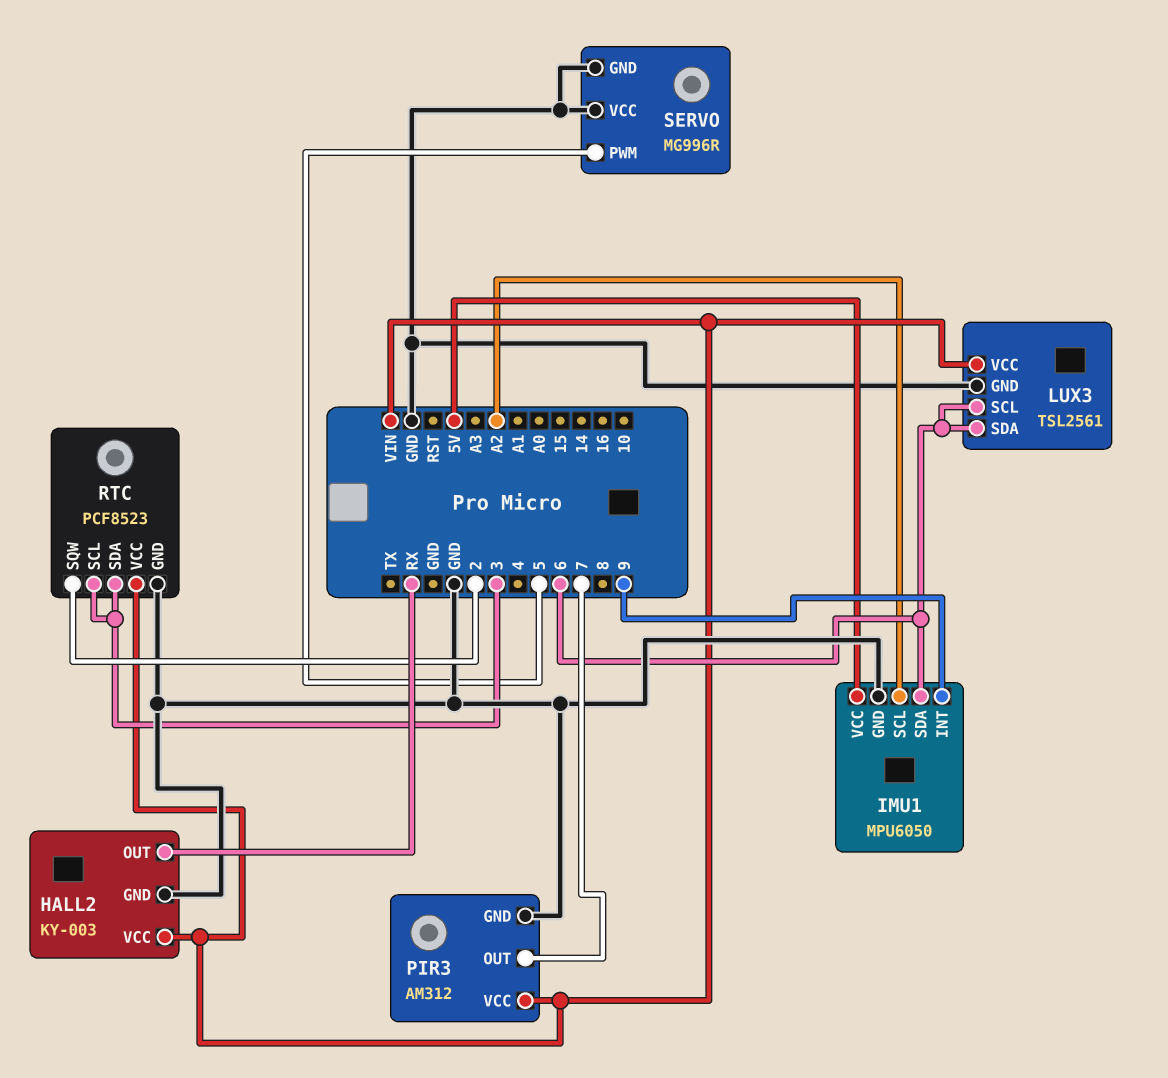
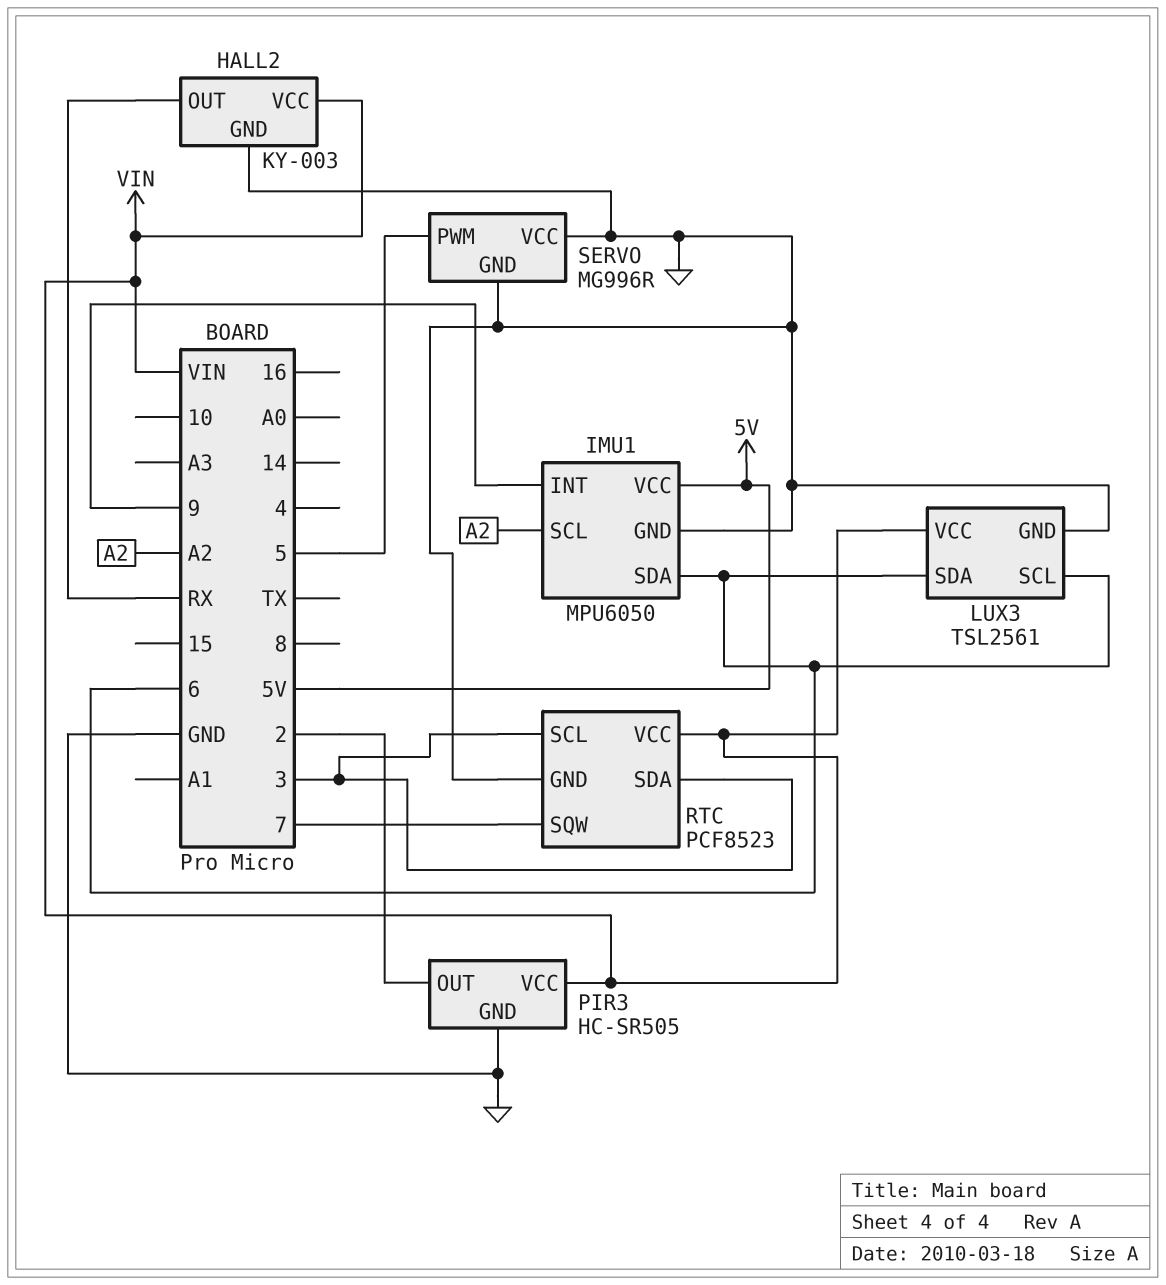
PIR3: AM312 -> HC-SR505
PIR3 pin OUT: 7 -> 2
RTC pin SQW: 2 -> 7

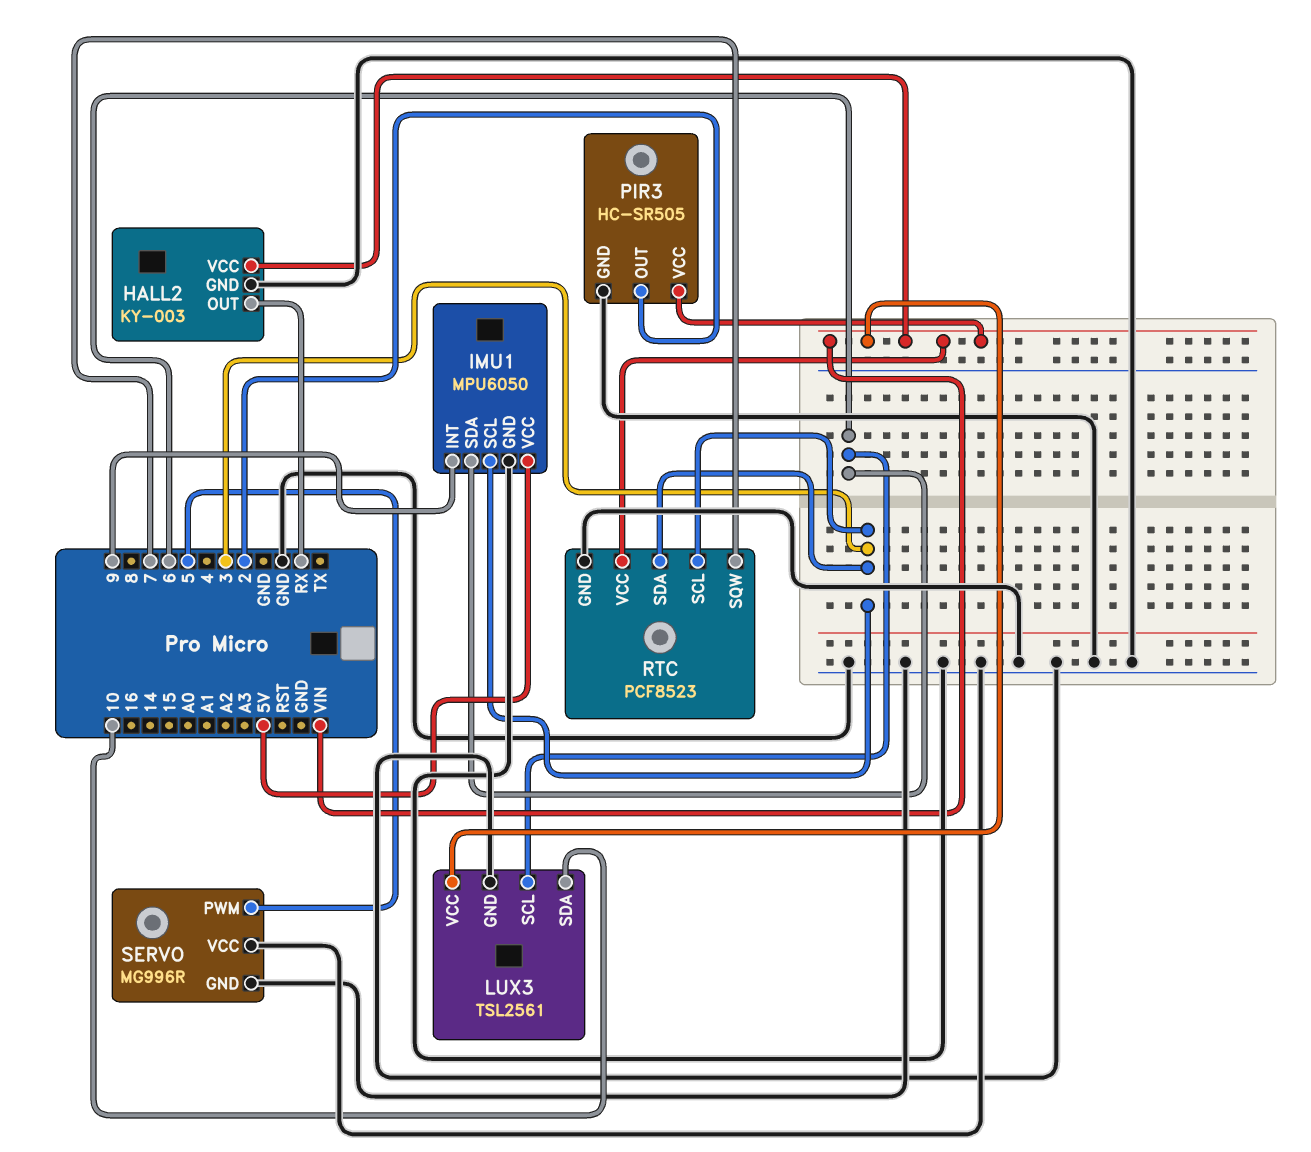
IMU1 pin SCL: A2 -> 3
LUX3 pin SDA: 6 -> 10

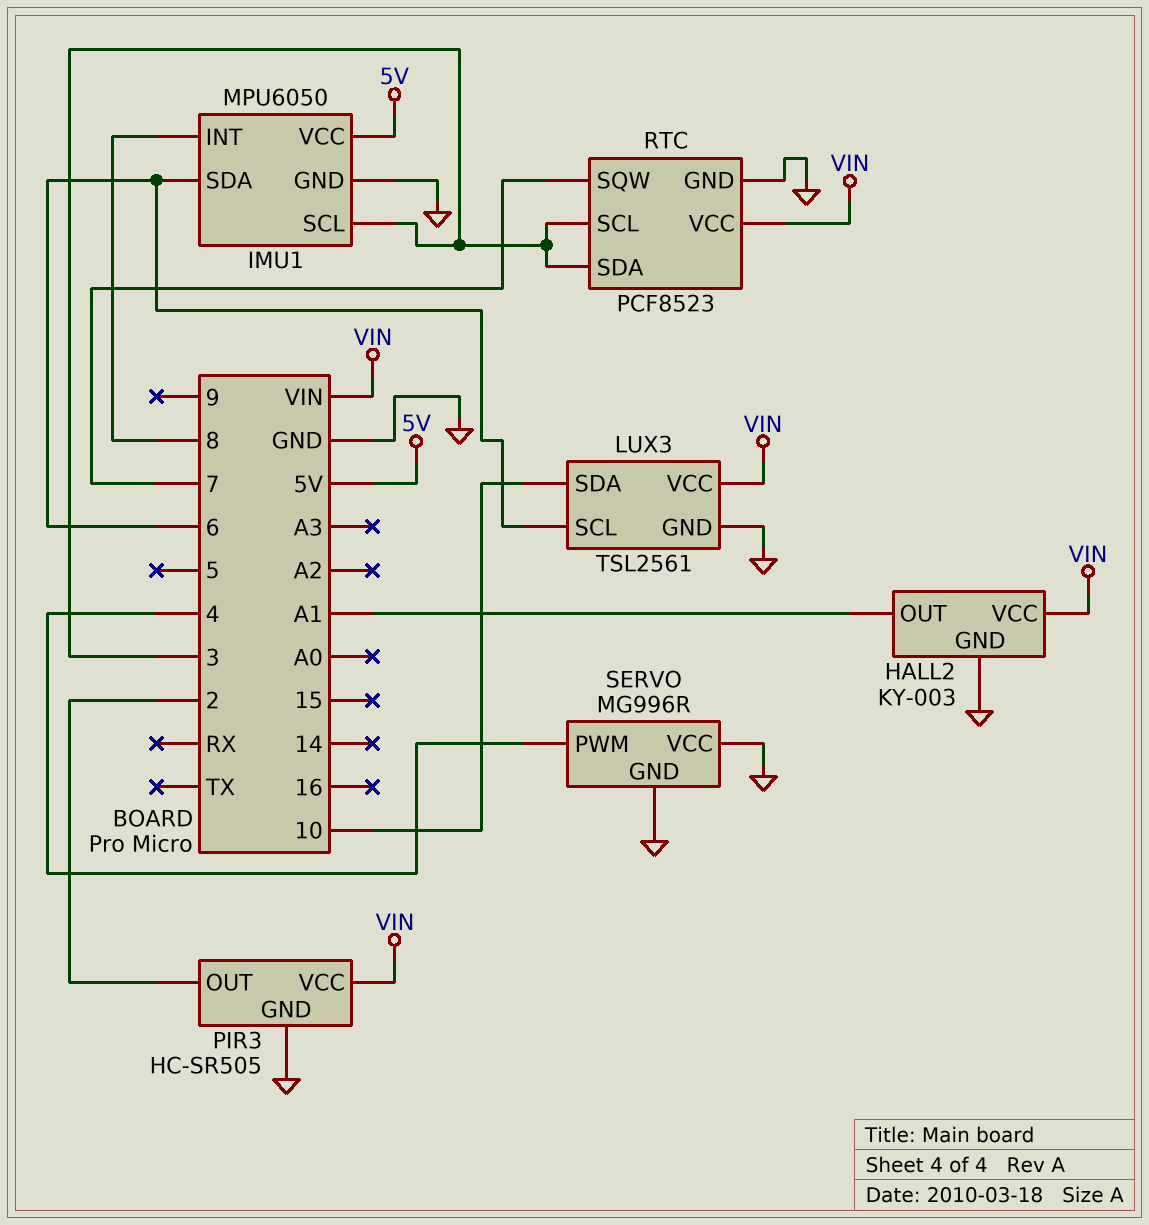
HALL2 pin OUT: RX -> A1
IMU1 pin INT: 9 -> 8
SERVO pin PWM: 5 -> 4

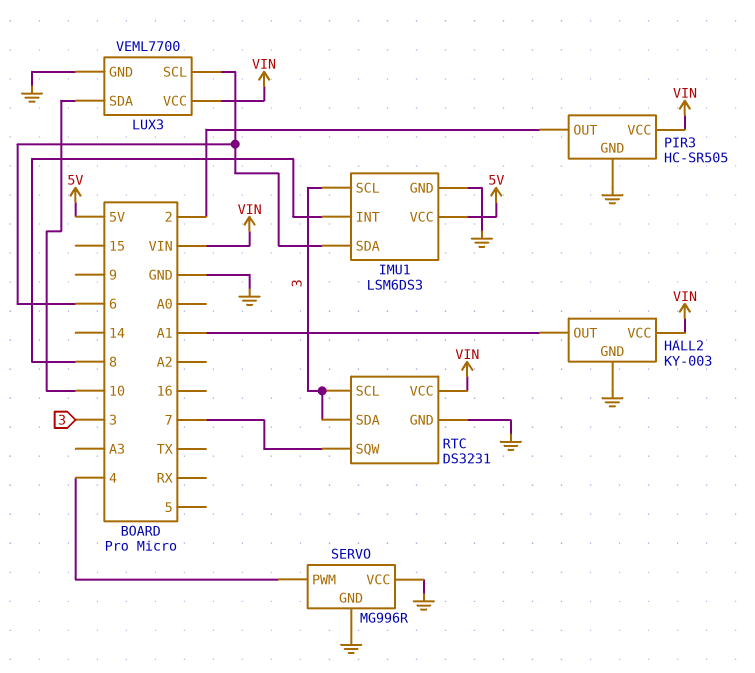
IMU1: MPU6050 -> LSM6DS3
LUX3: TSL2561 -> VEML7700
RTC: PCF8523 -> DS3231

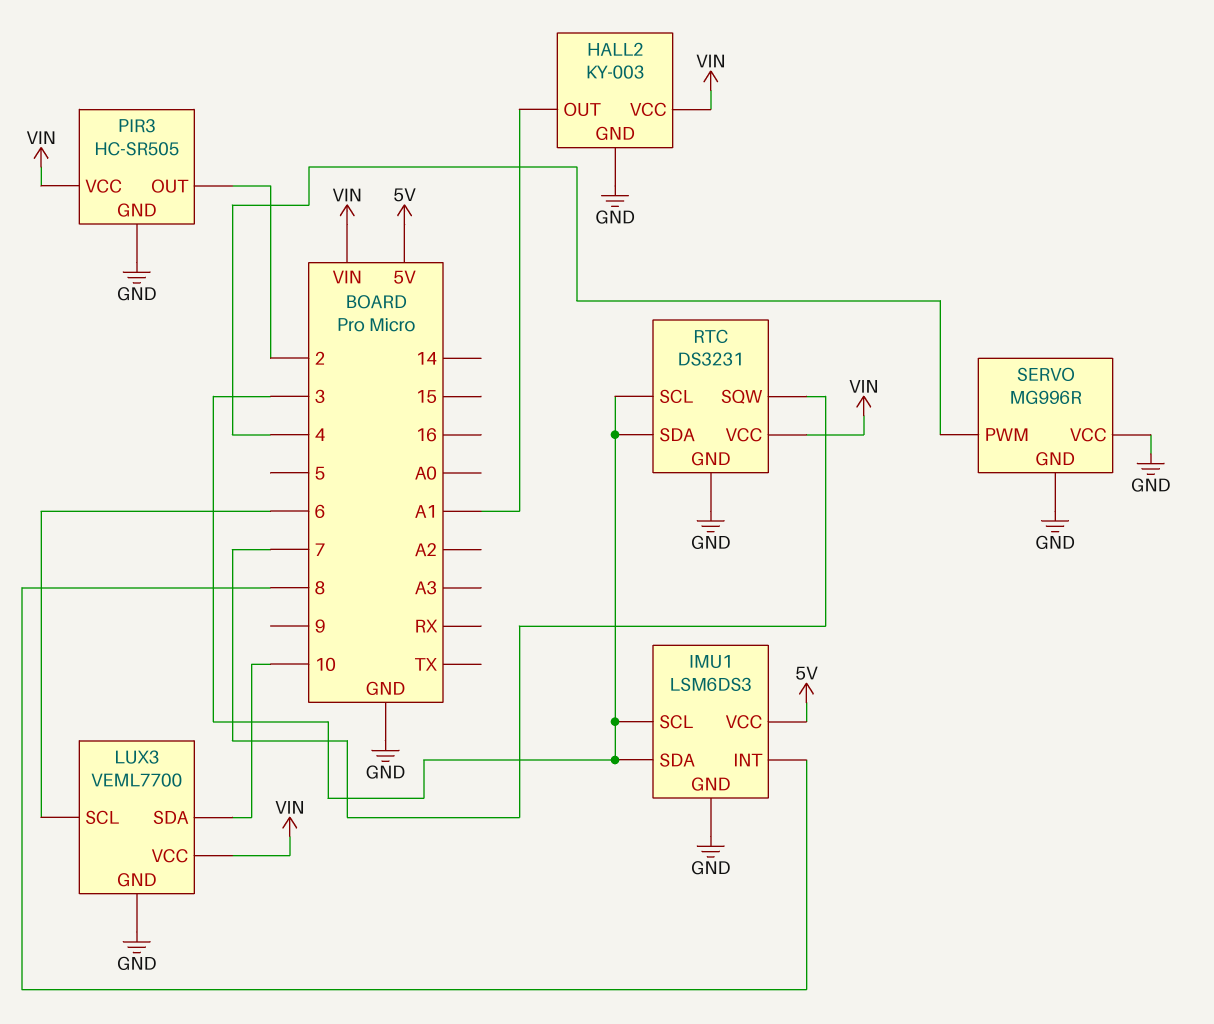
IMU1 pin SDA: 6 -> 3

